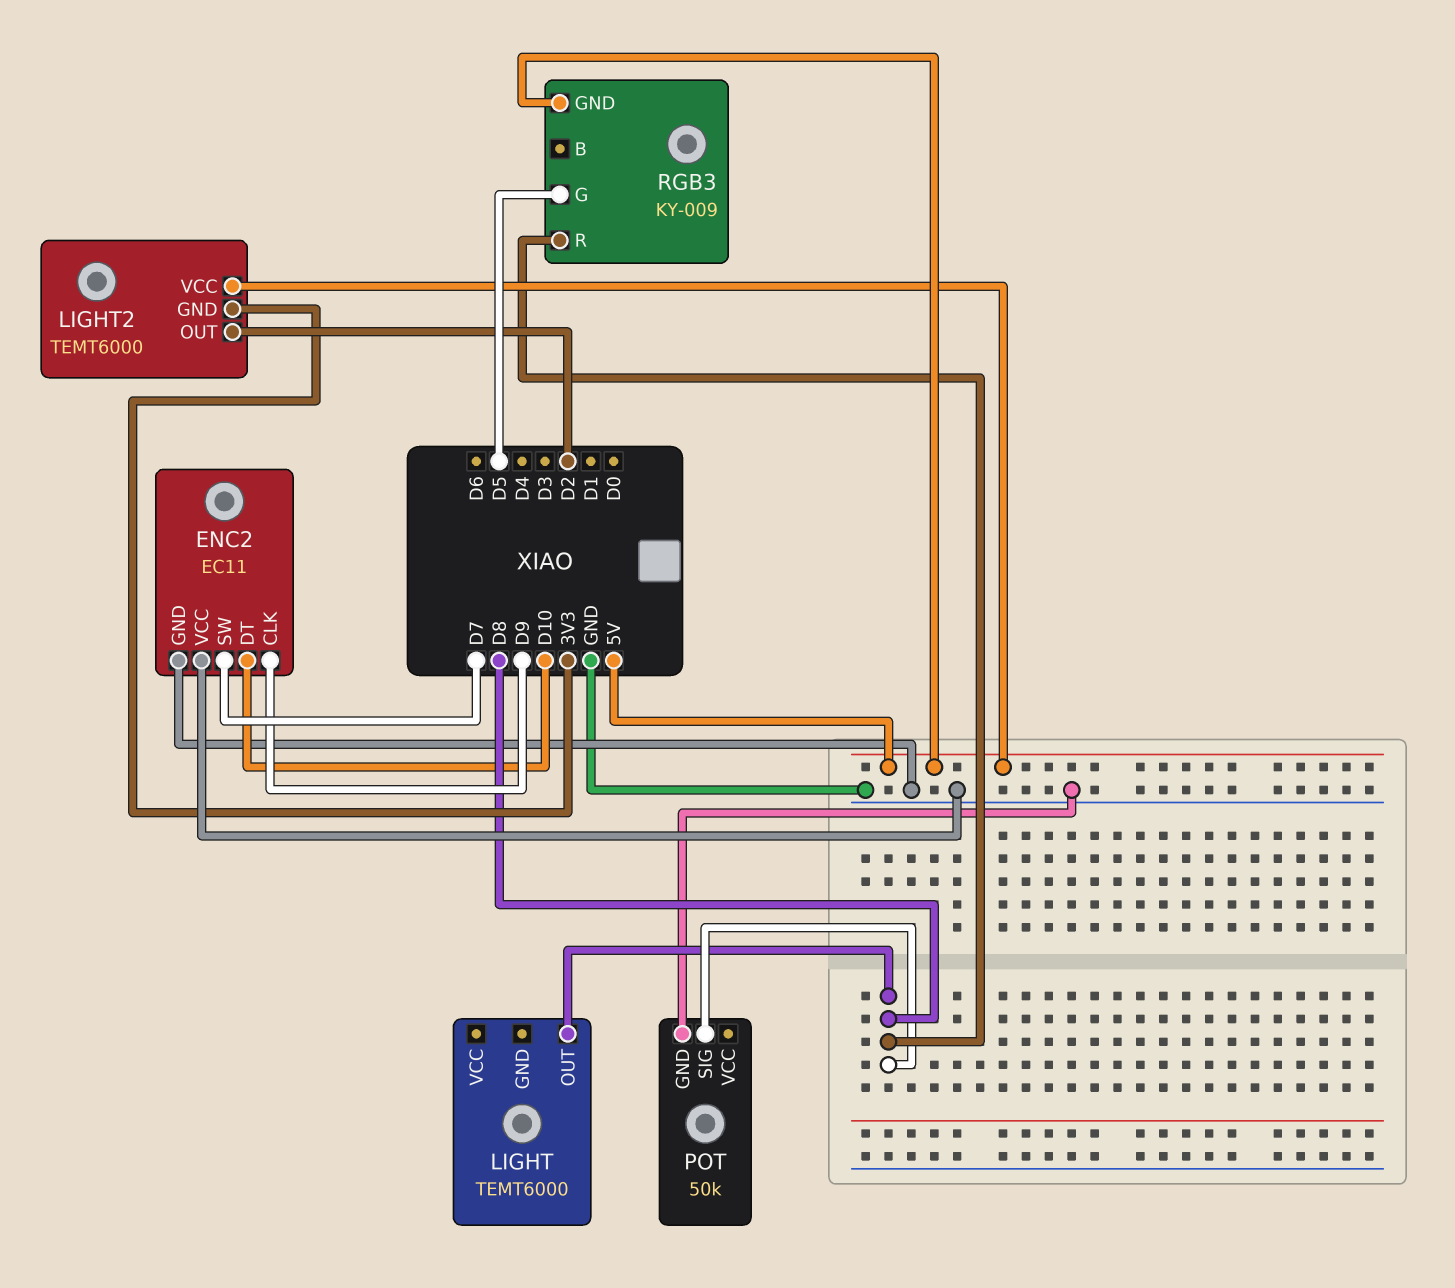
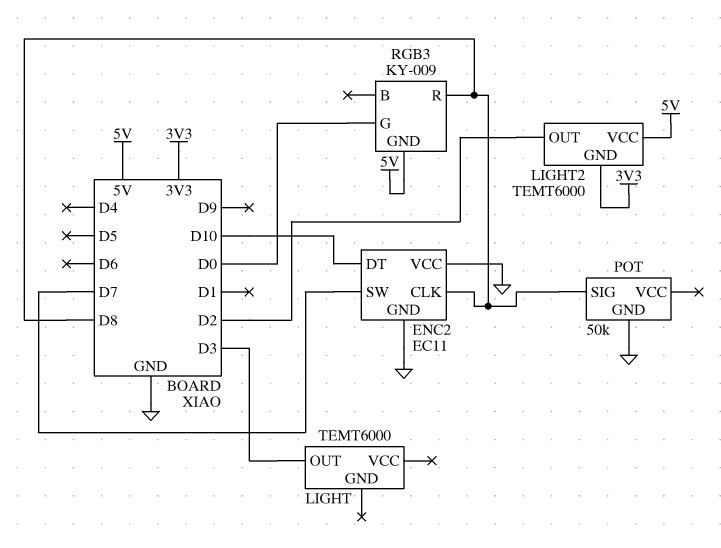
ENC2 pin CLK: D9 -> D8
LIGHT pin OUT: D8 -> D3
RGB3 pin G: D5 -> D0

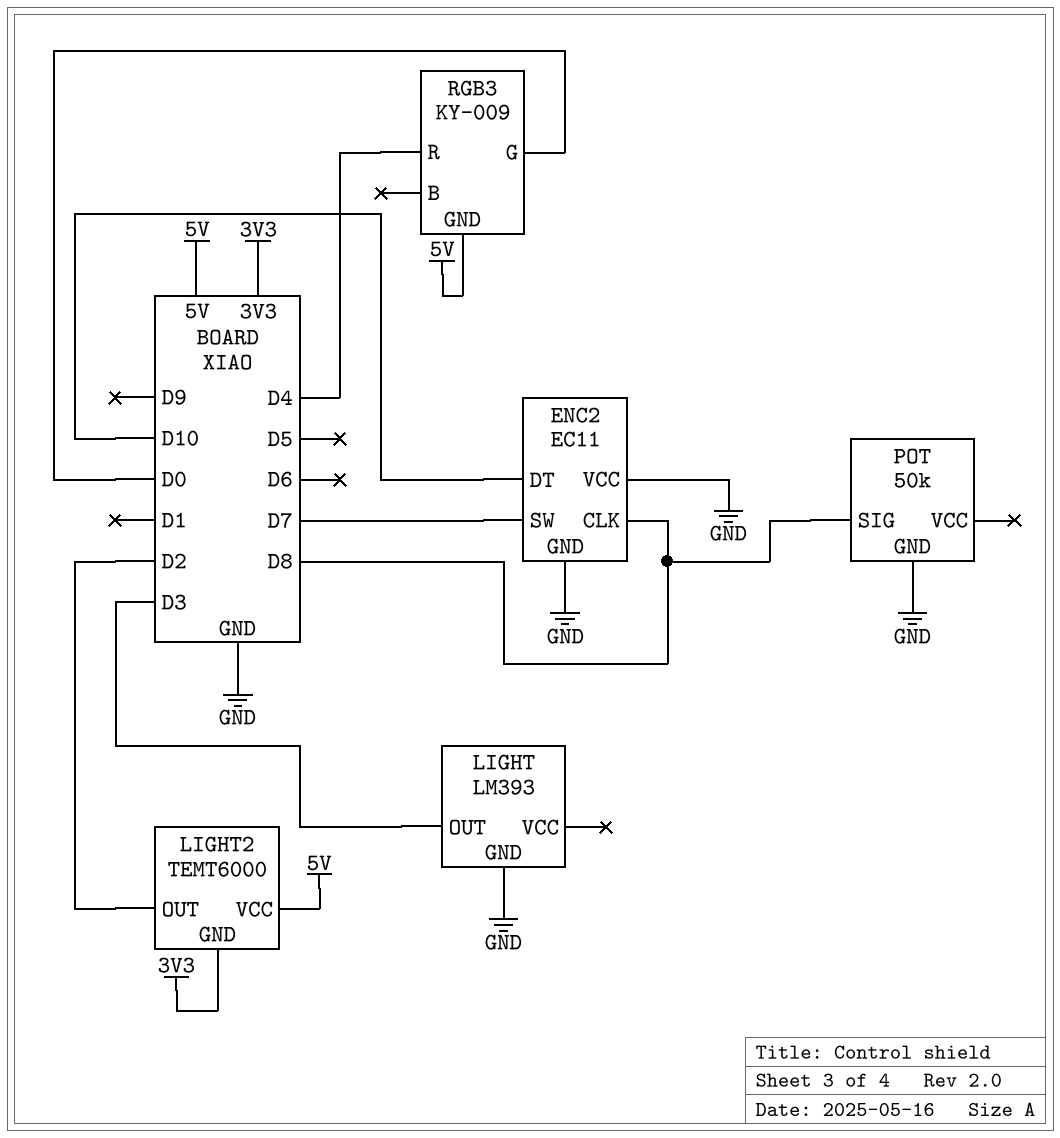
LIGHT: TEMT6000 -> LM393
LIGHT pin GND: none -> GND
RGB3 pin R: D8 -> D4

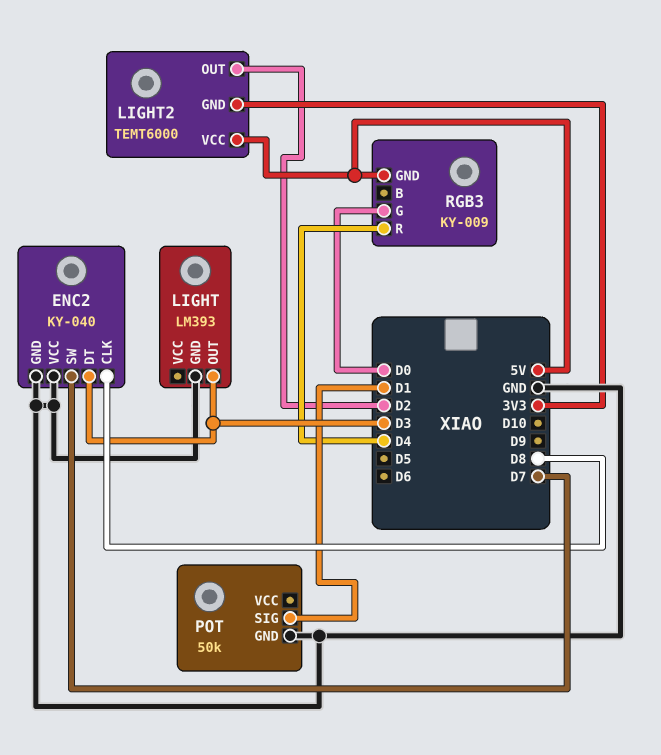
ENC2: EC11 -> KY-040
ENC2 pin DT: D10 -> D3
POT pin SIG: D8 -> D1

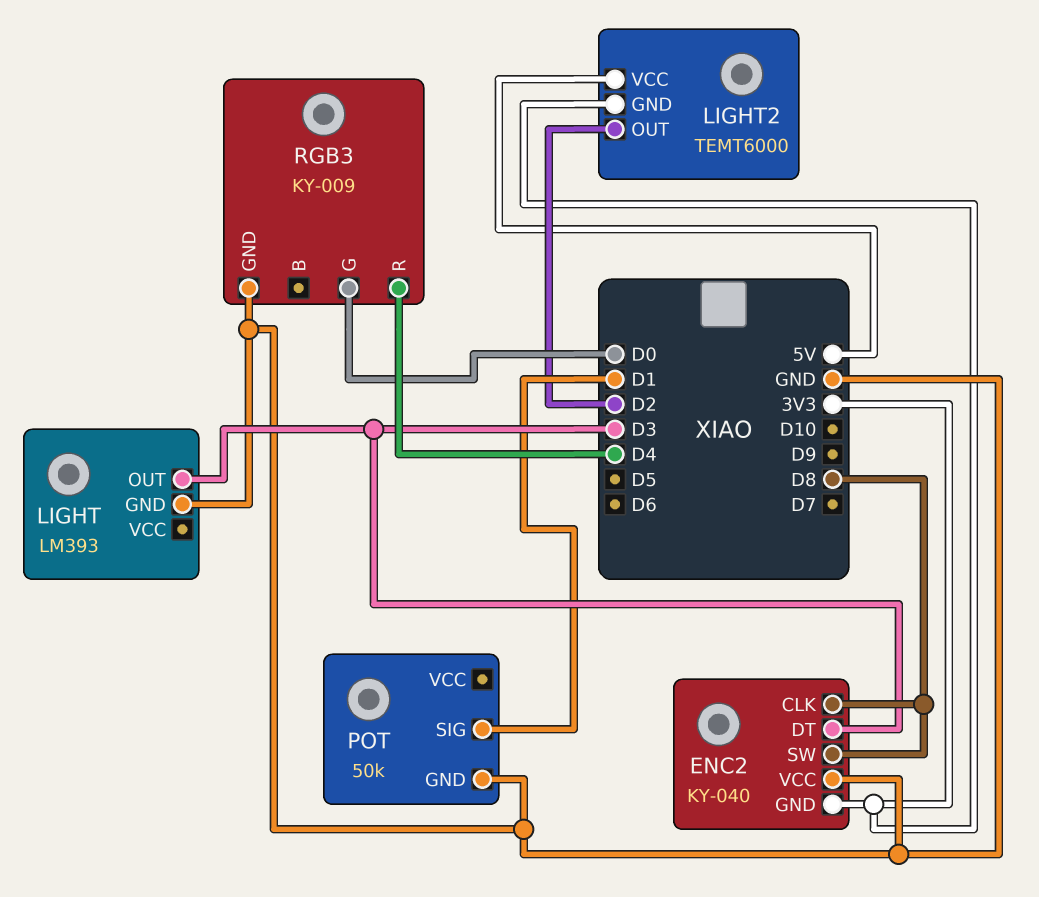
ENC2 pin GND: GND -> 3V3
ENC2 pin SW: D7 -> D8
RGB3 pin GND: 5V -> GND

